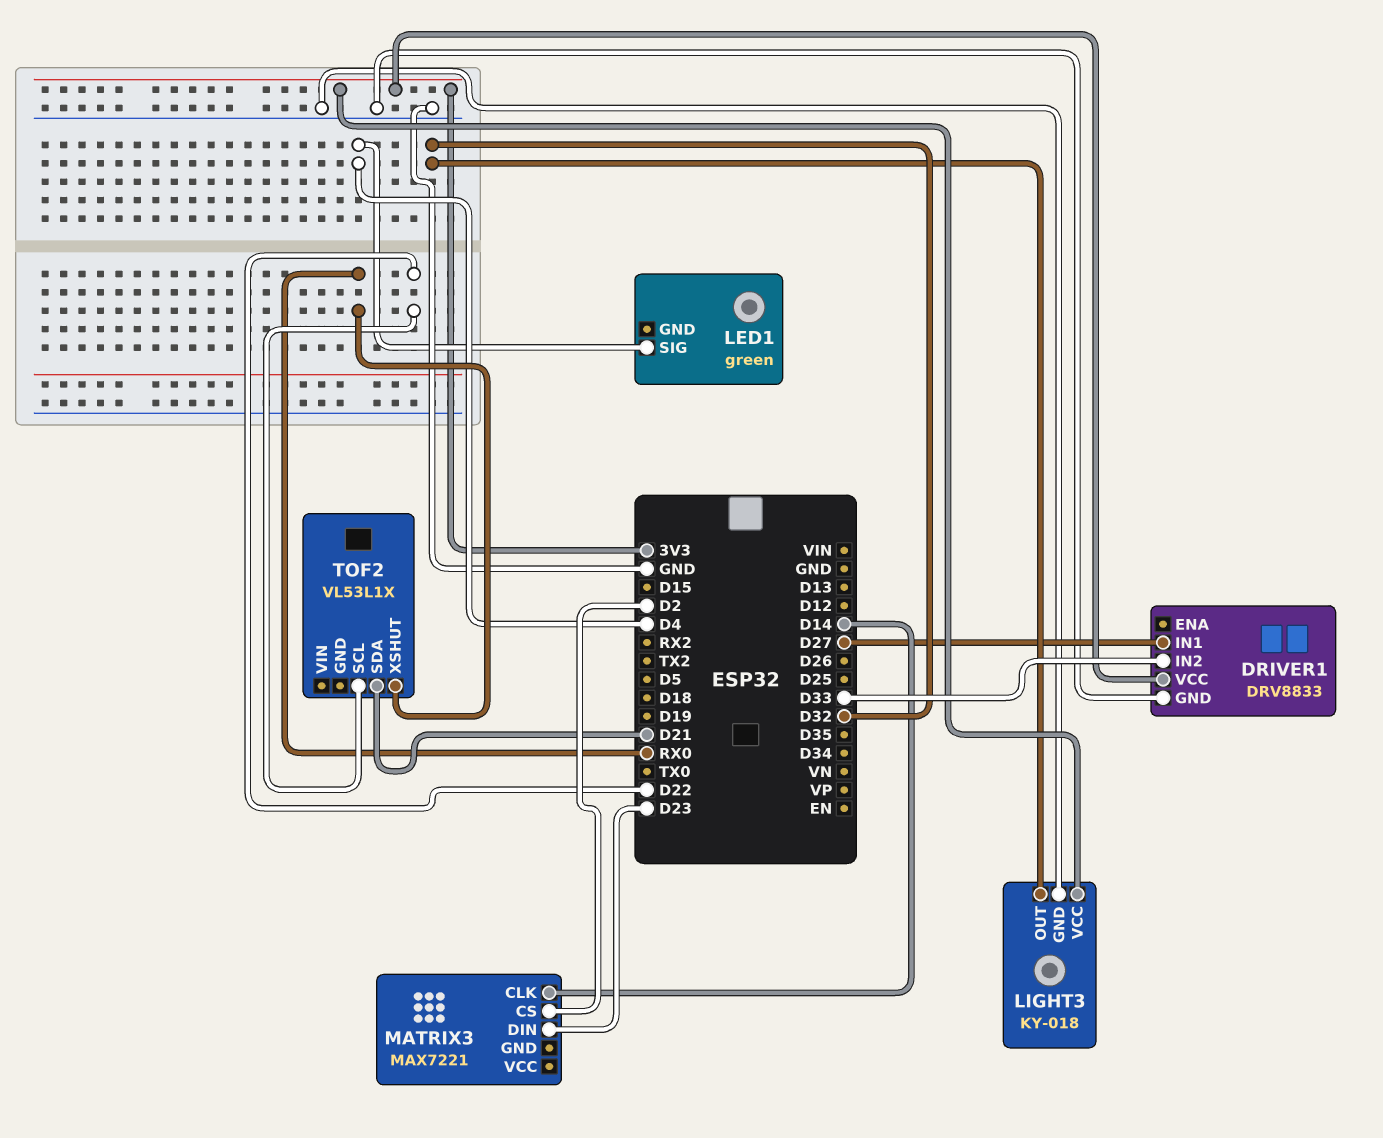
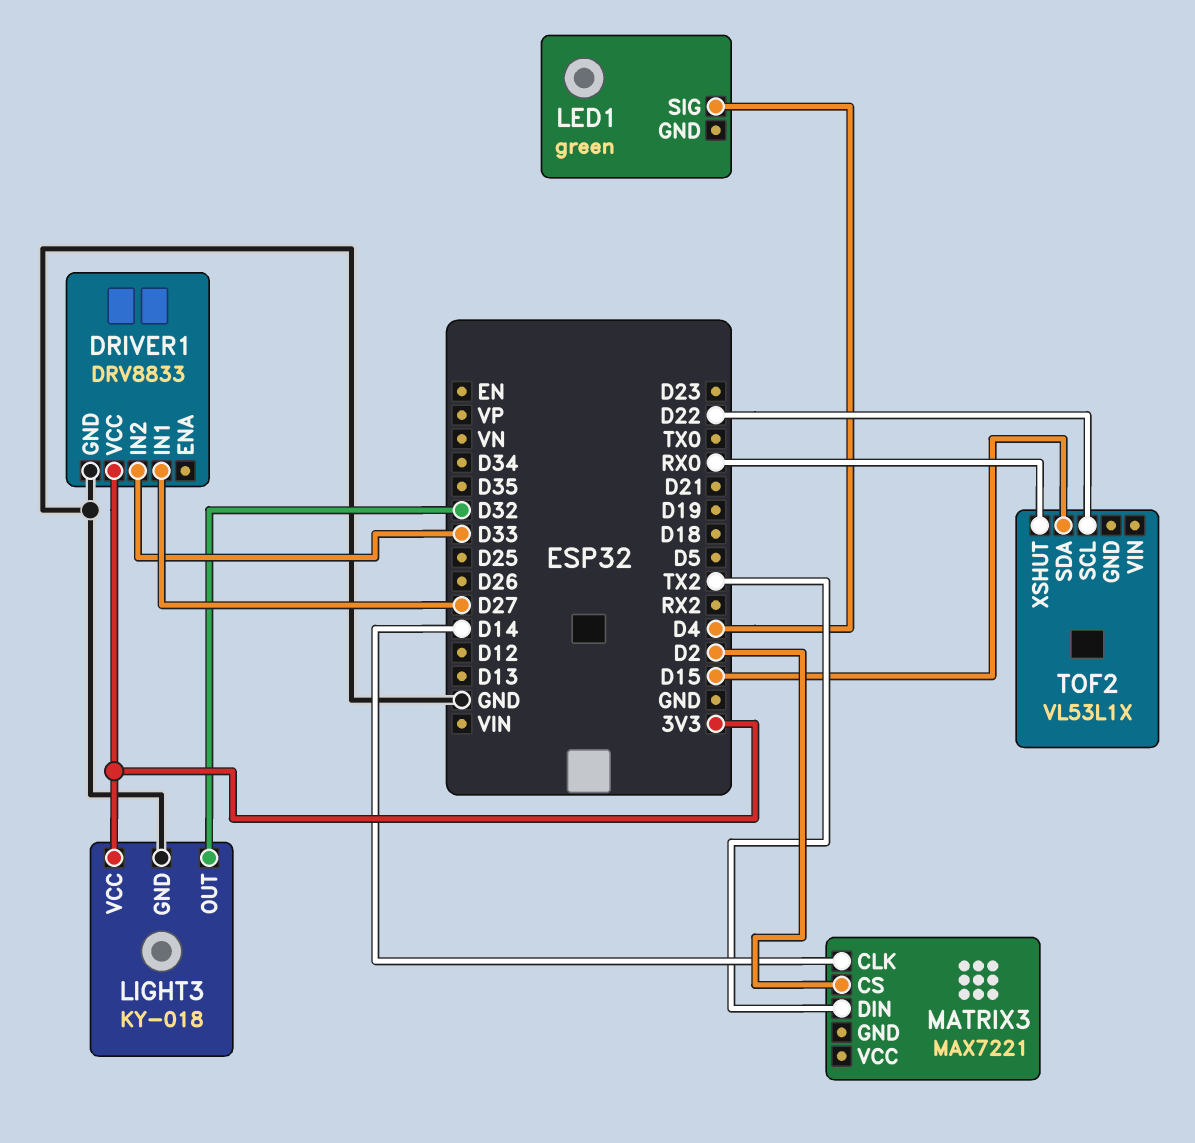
MATRIX3 pin DIN: D23 -> TX2
TOF2 pin SDA: D21 -> D15

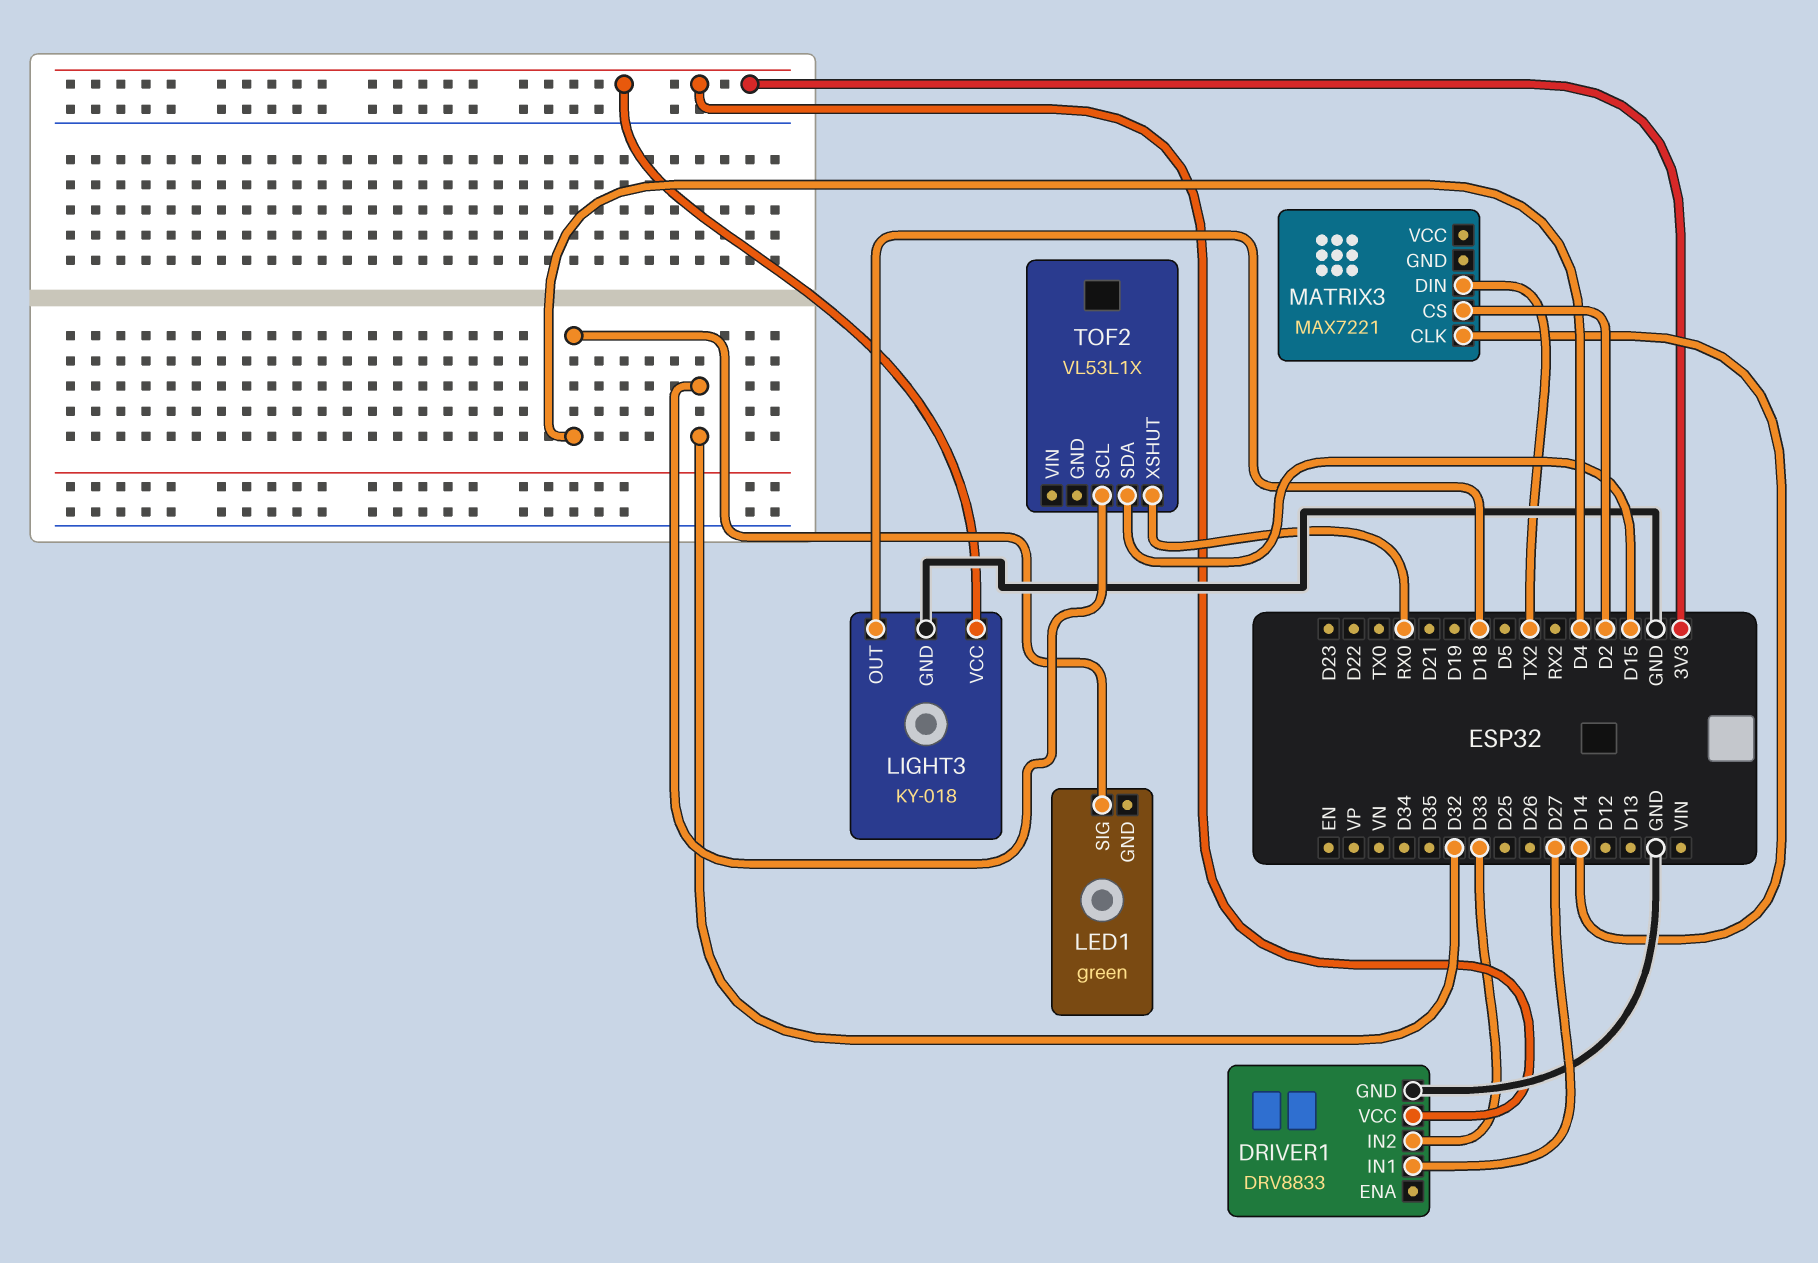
LIGHT3 pin OUT: D32 -> D18
TOF2 pin SCL: D22 -> D32

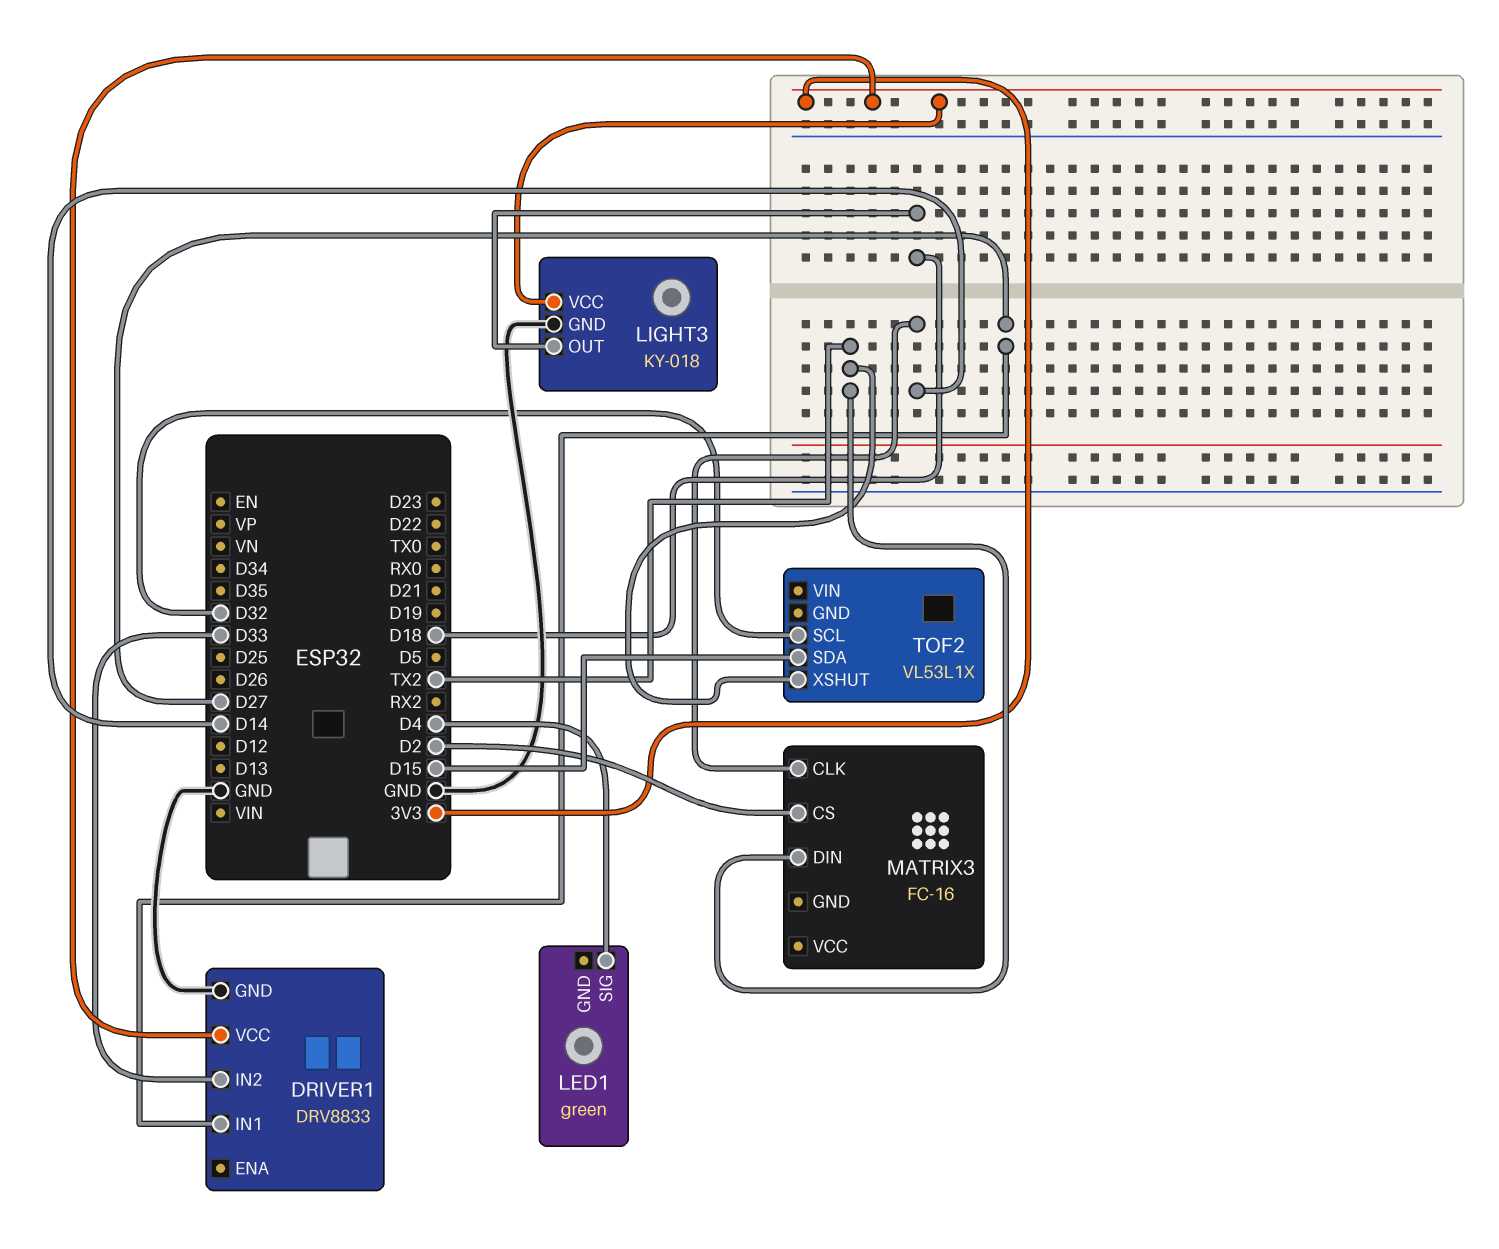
MATRIX3: MAX7221 -> FC-16
TOF2 pin XSHUT: RX0 -> TX2

